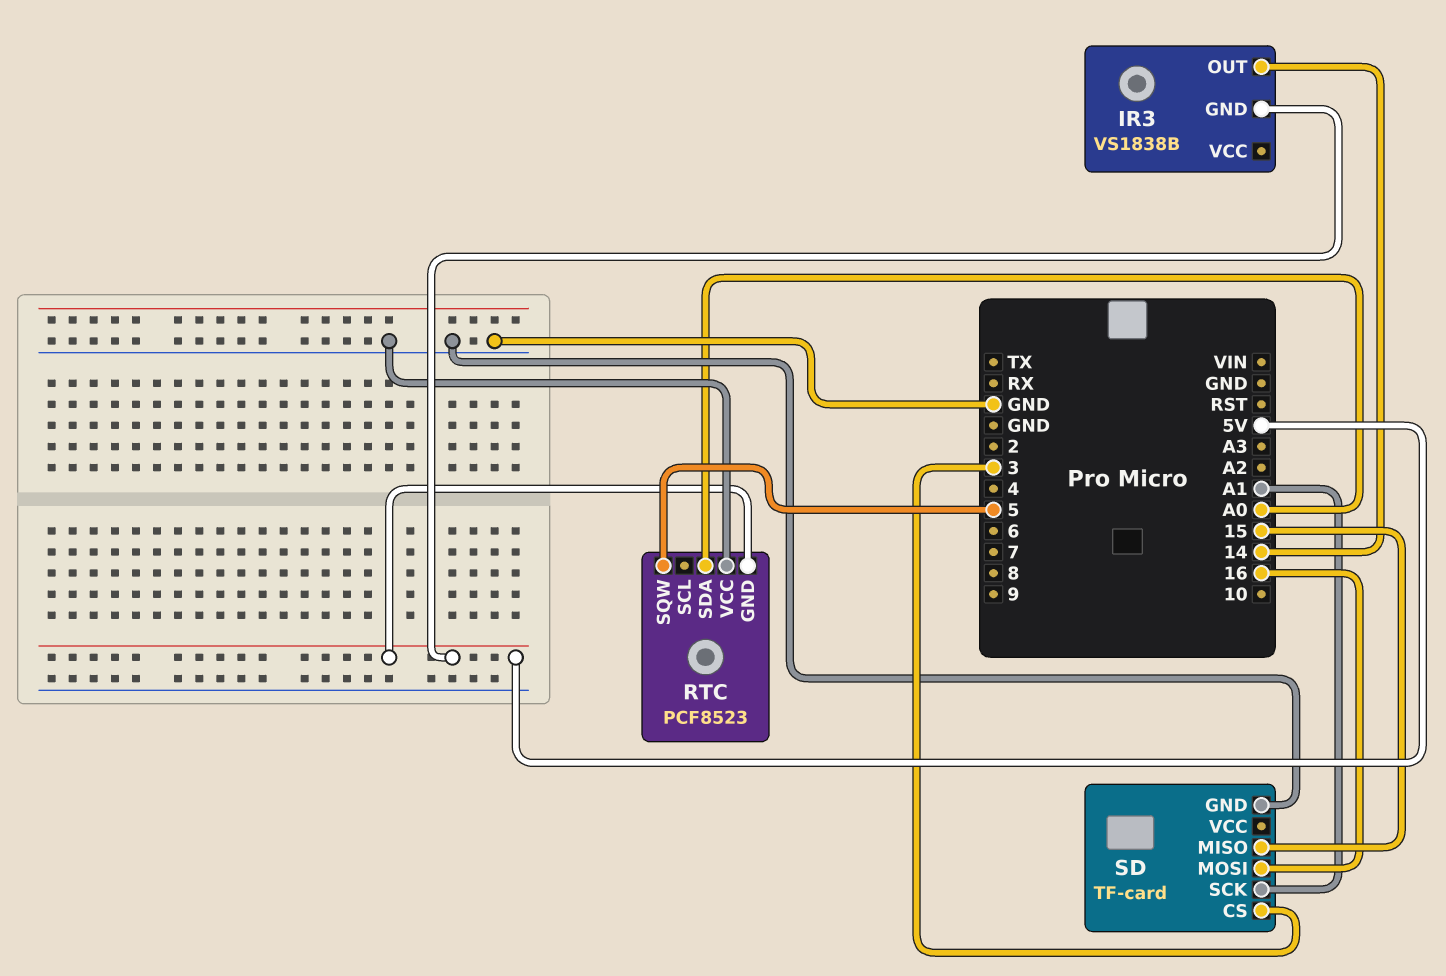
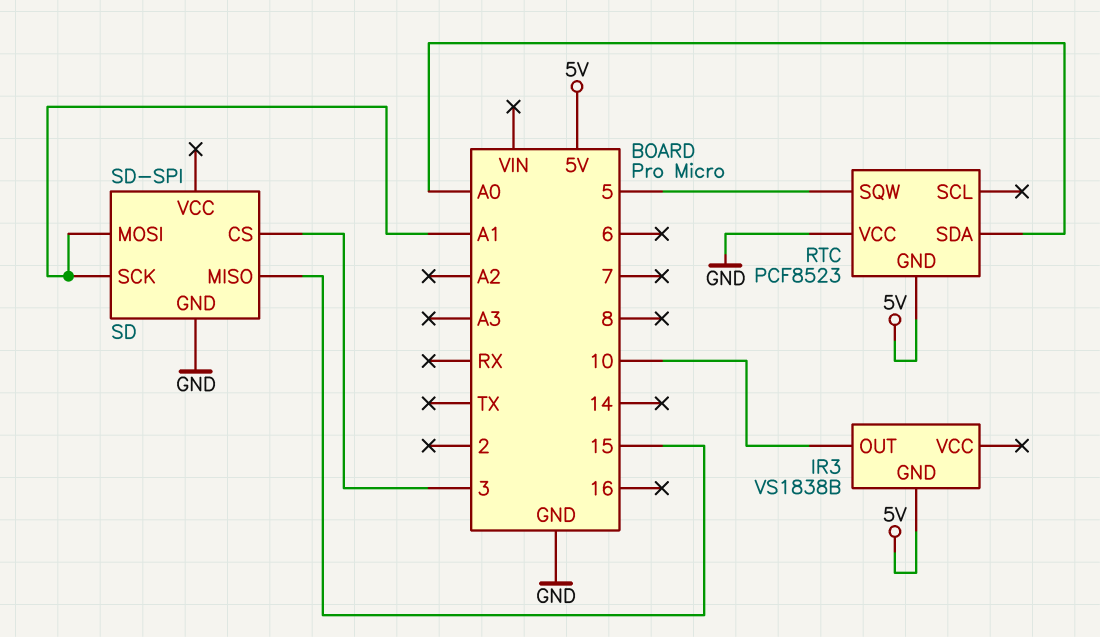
IR3 pin OUT: 14 -> 10
SD: TF-card -> SD-SPI
SD pin MOSI: 16 -> A1

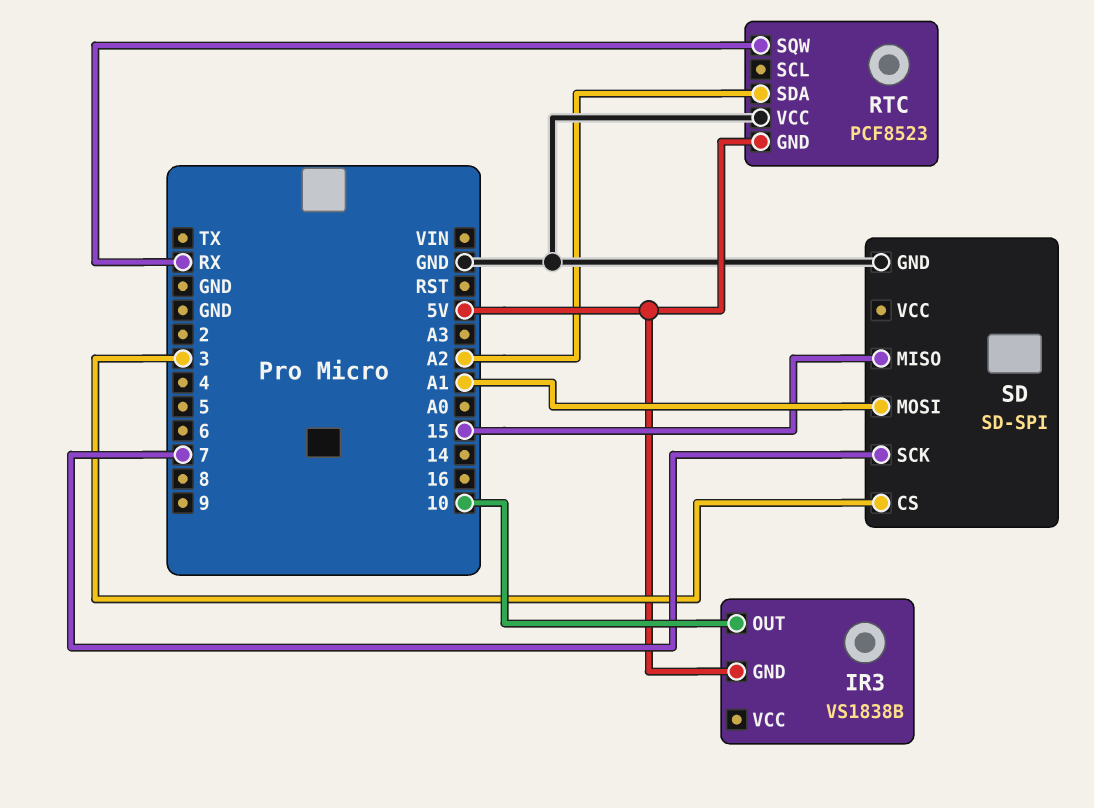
RTC pin SDA: A0 -> A2
RTC pin SQW: 5 -> RX
SD pin SCK: A1 -> 7

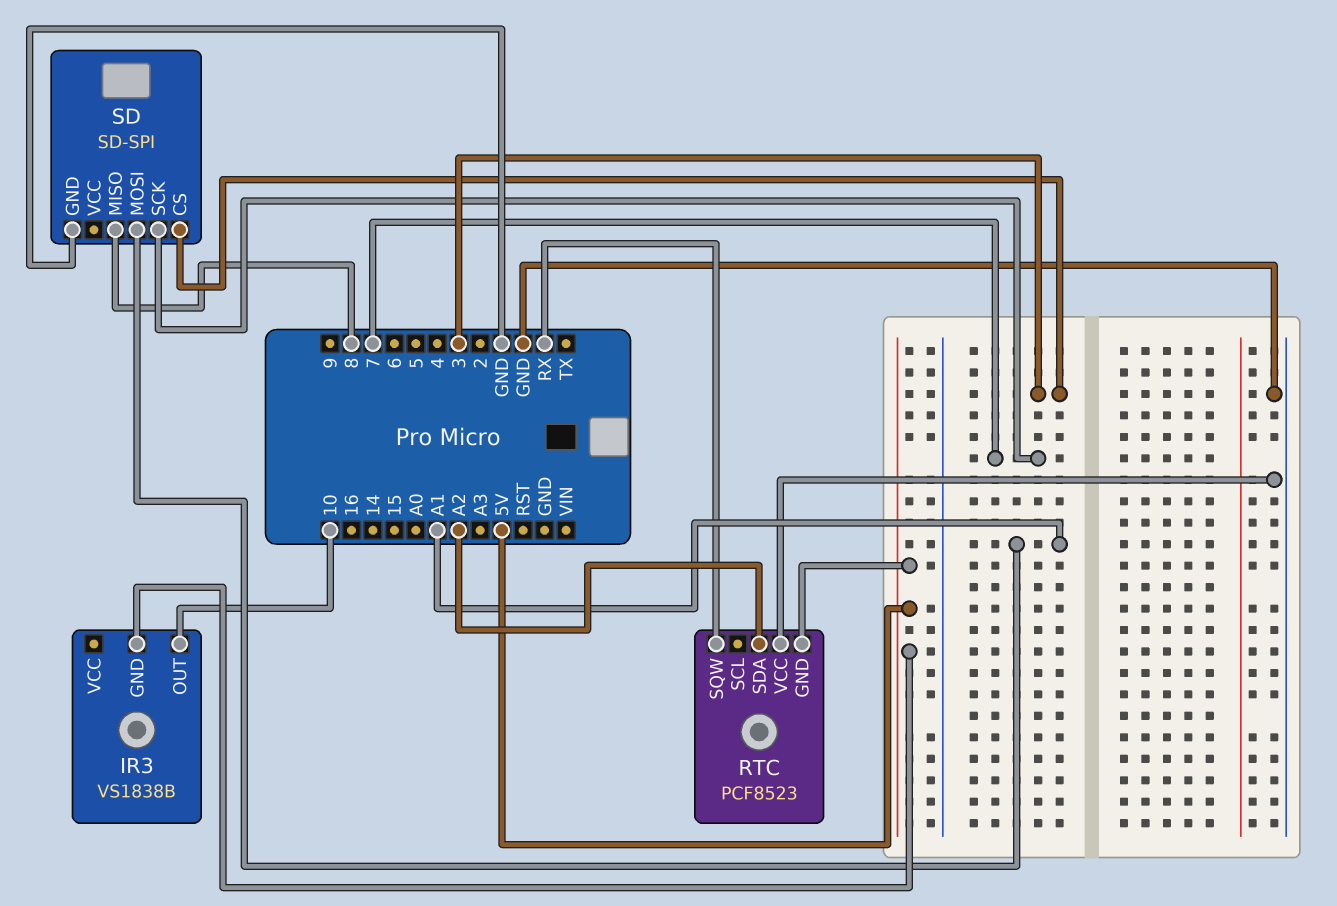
SD pin MISO: 15 -> 8

